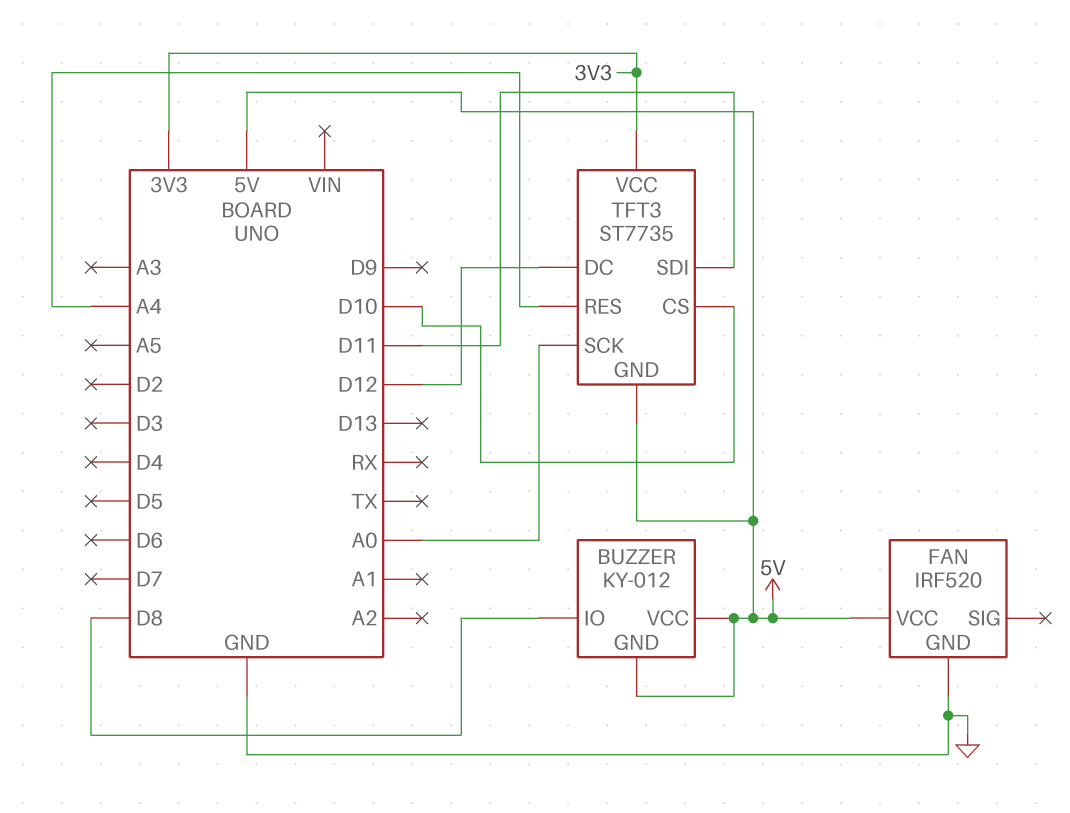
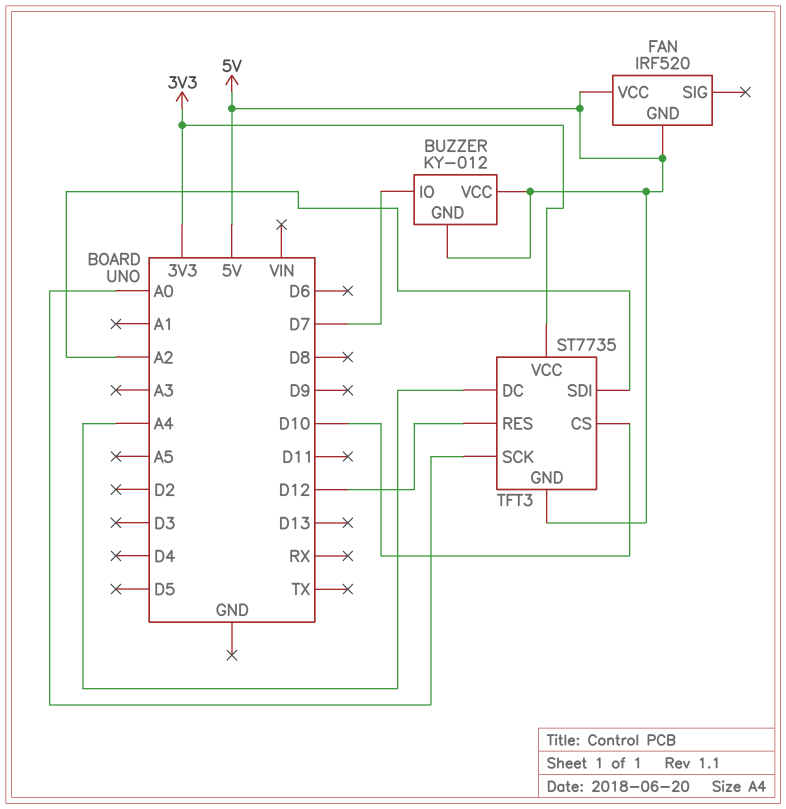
BUZZER pin IO: D8 -> D7
FAN pin GND: GND -> 5V
TFT3 pin DC: D12 -> A4
TFT3 pin RES: A4 -> D12
TFT3 pin SDI: D11 -> A2

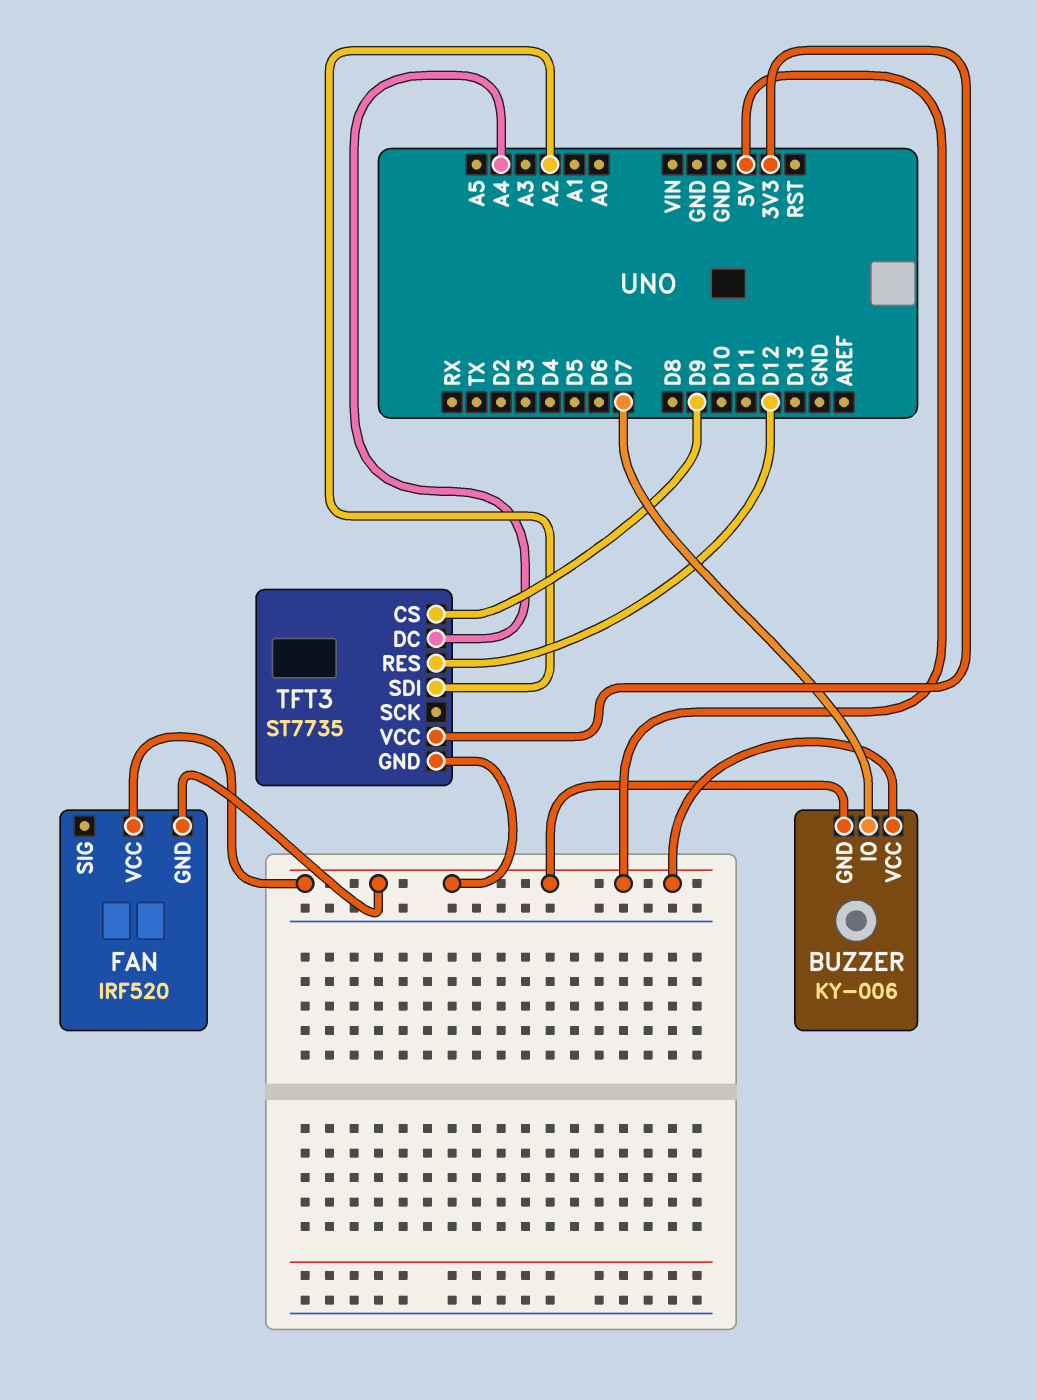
BUZZER: KY-012 -> KY-006
TFT3 pin CS: D10 -> D9
TFT3 pin SCK: A0 -> none

